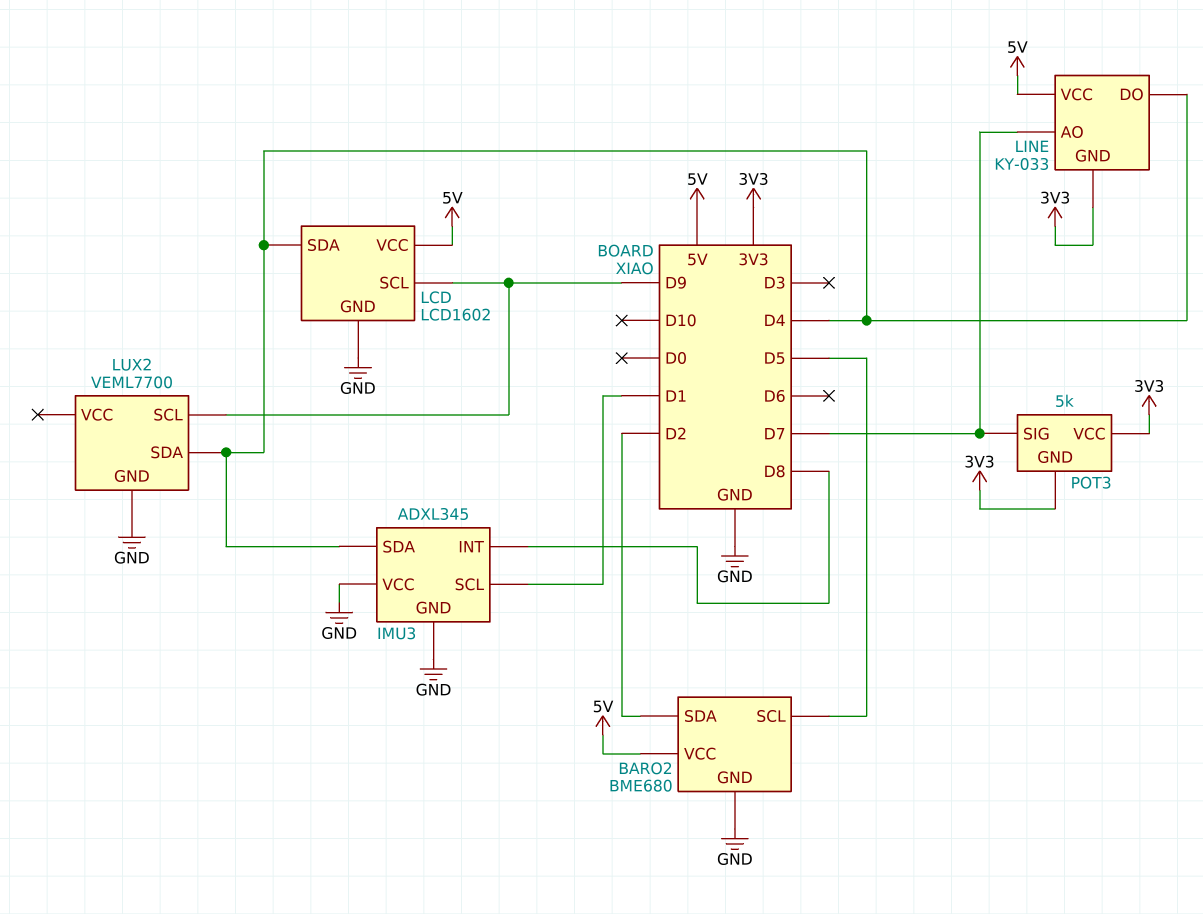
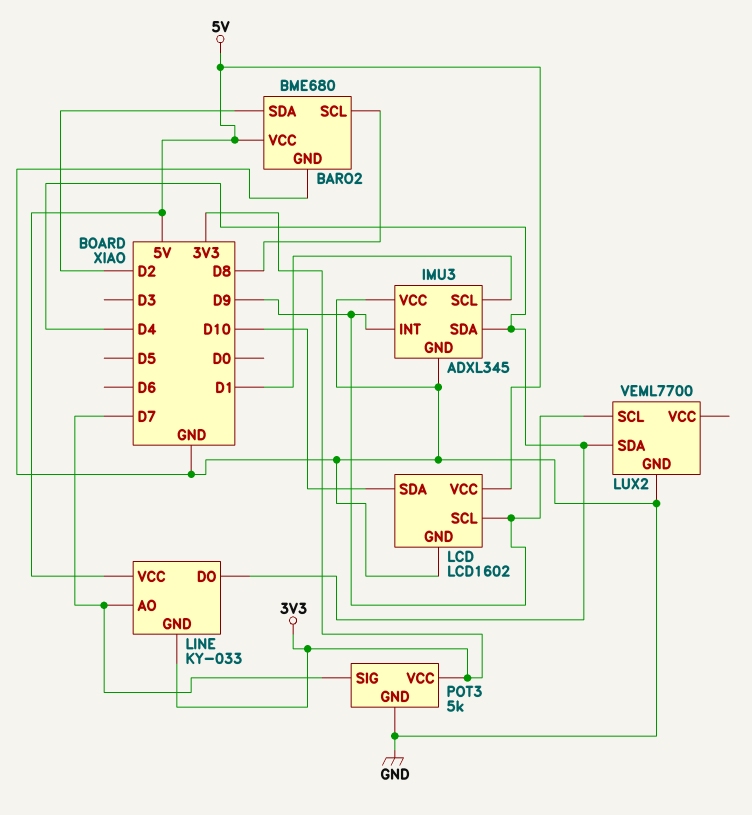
BARO2 pin SCL: D5 -> D8
IMU3 pin INT: D8 -> D9
LCD pin SDA: D4 -> D10
POT3 pin GND: 3V3 -> GND

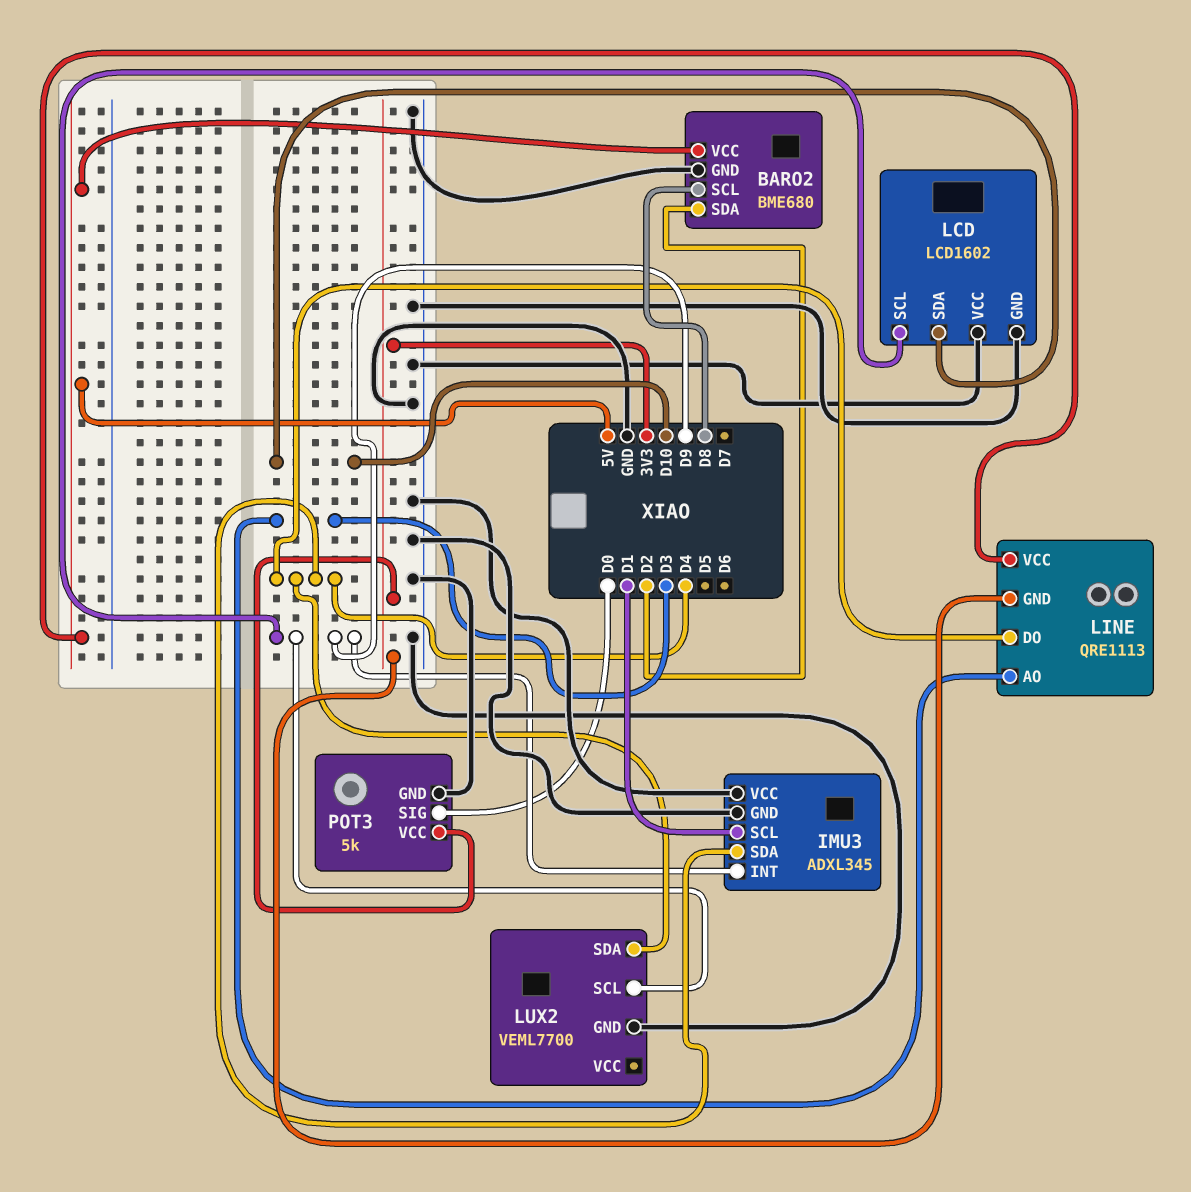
LCD pin VCC: 5V -> GND
LINE: KY-033 -> QRE1113
LINE pin AO: D7 -> D3
POT3 pin SIG: D7 -> D0

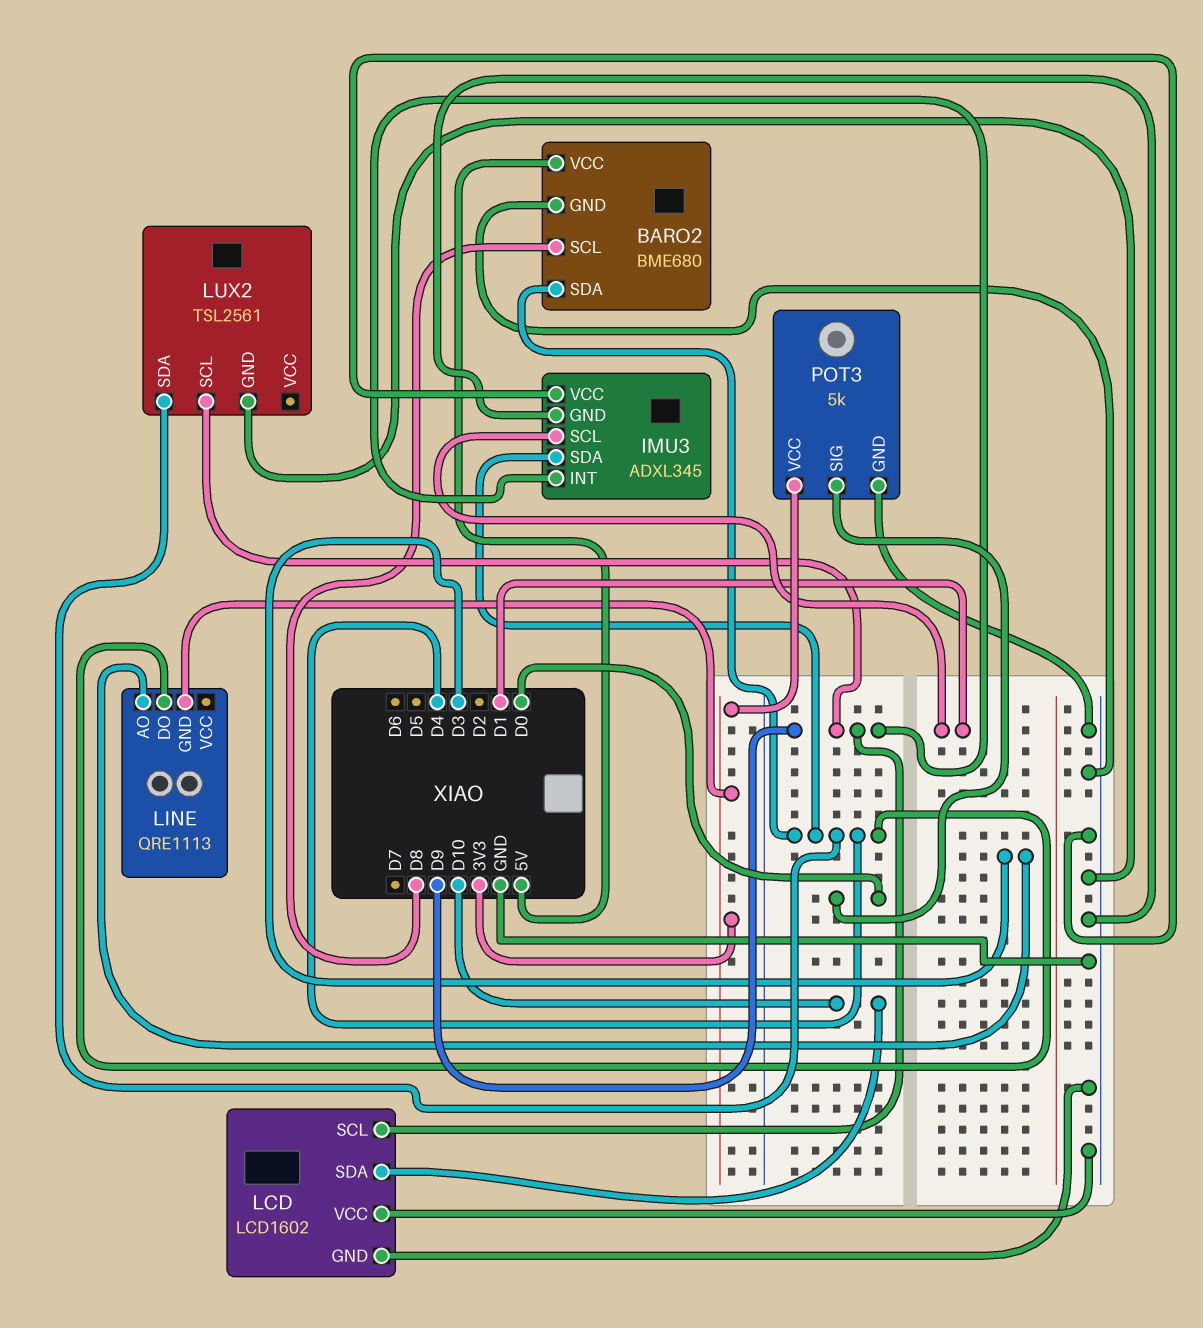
BARO2 pin SDA: D2 -> D4
LINE pin VCC: 5V -> none
LUX2: VEML7700 -> TSL2561

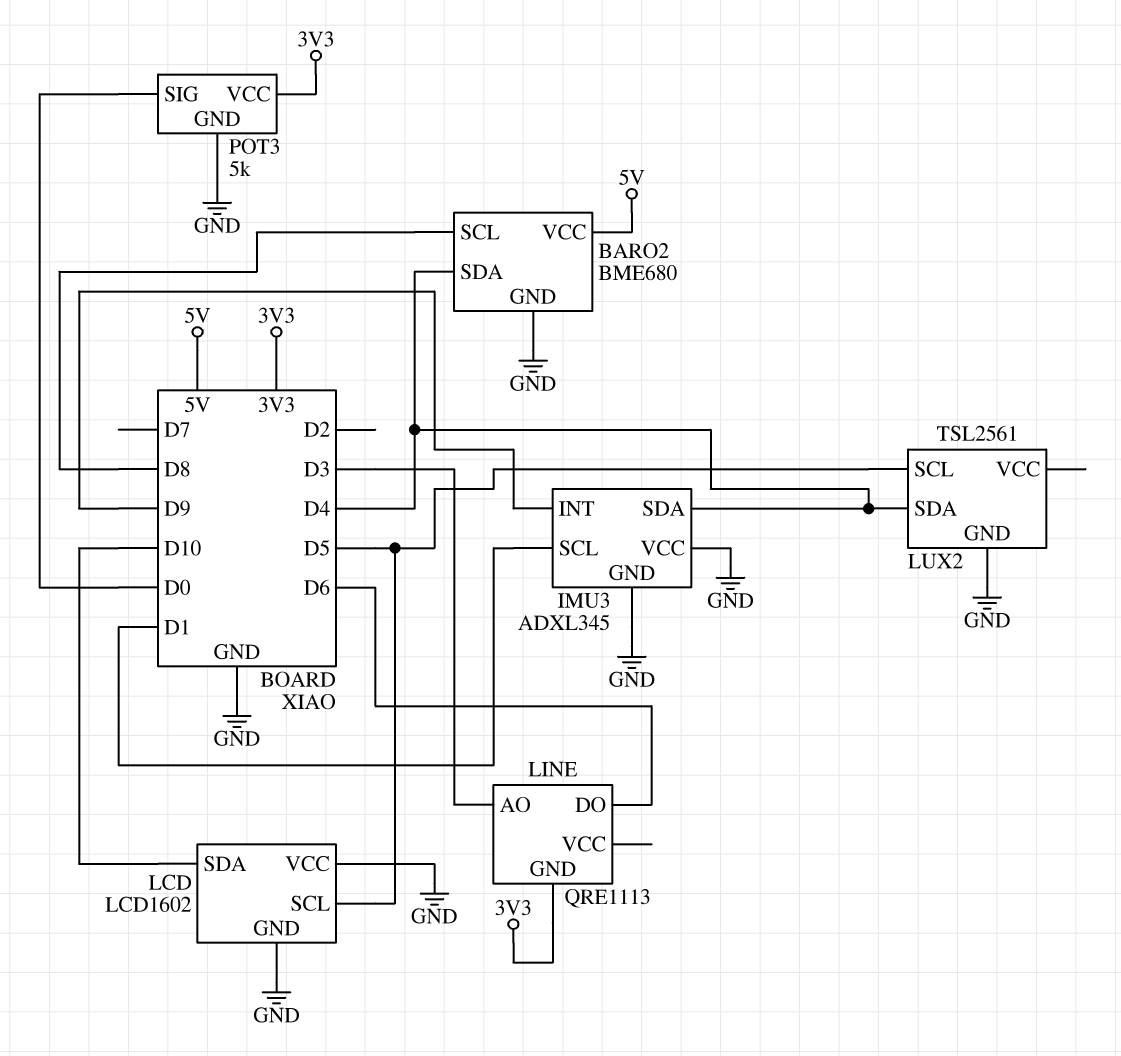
LCD pin SCL: D9 -> D5
LINE pin DO: D4 -> D6
LUX2 pin SCL: D9 -> D5

